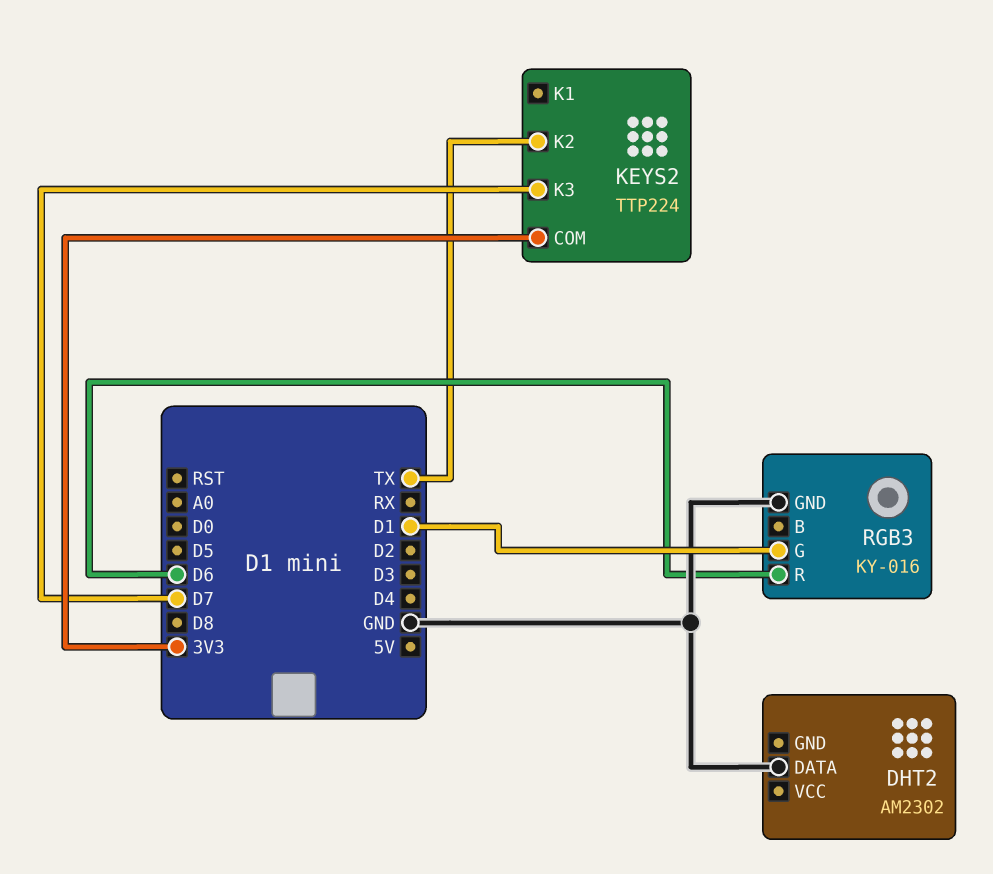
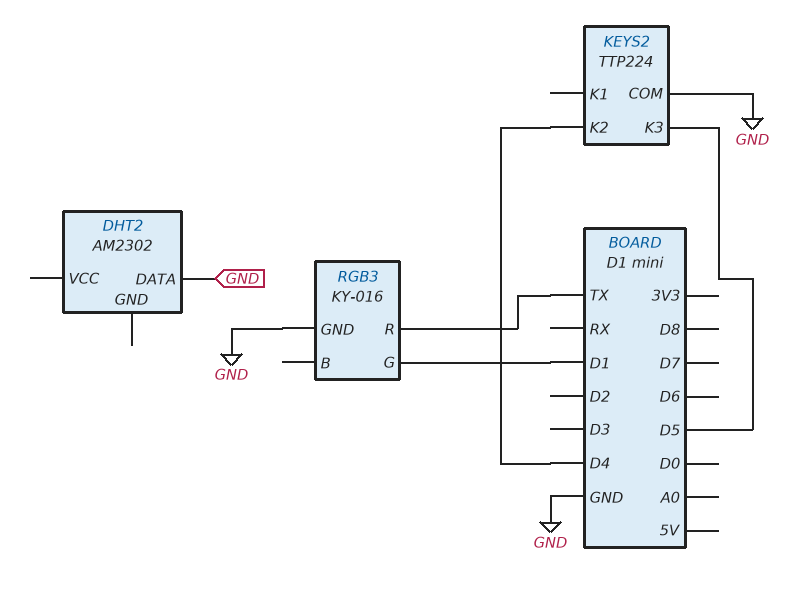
KEYS2 pin COM: 3V3 -> GND
KEYS2 pin K2: TX -> D4
KEYS2 pin K3: D7 -> D5
RGB3 pin R: D6 -> TX

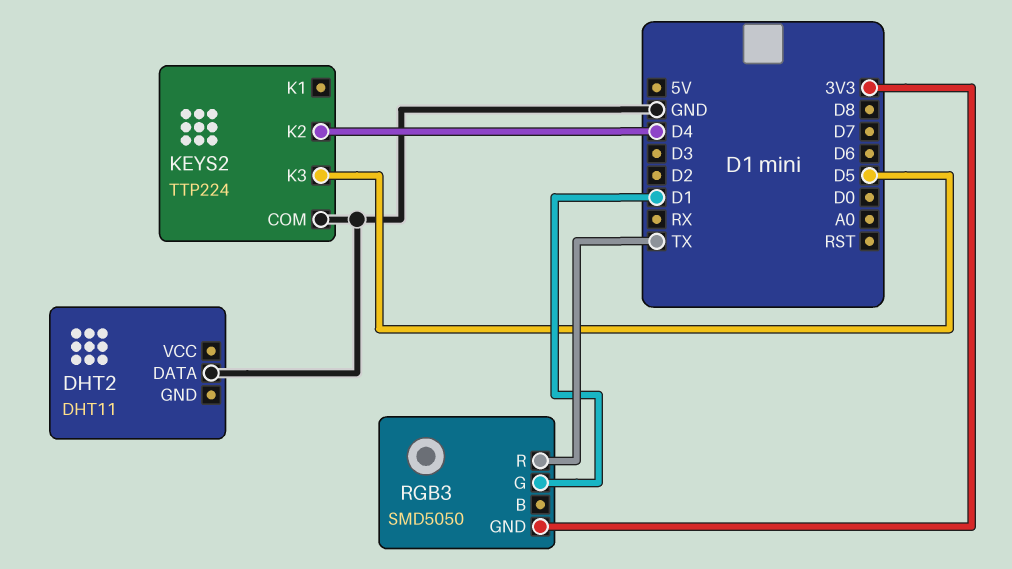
DHT2: AM2302 -> DHT11
RGB3: KY-016 -> SMD5050
RGB3 pin GND: GND -> 3V3

